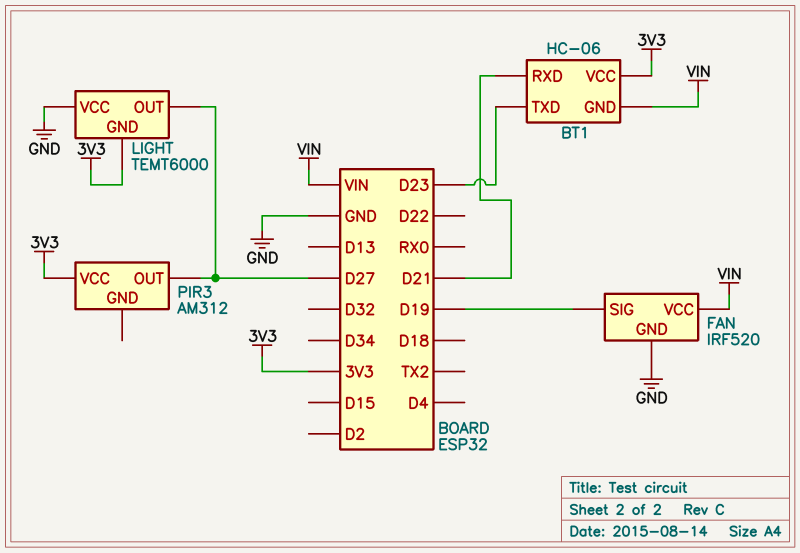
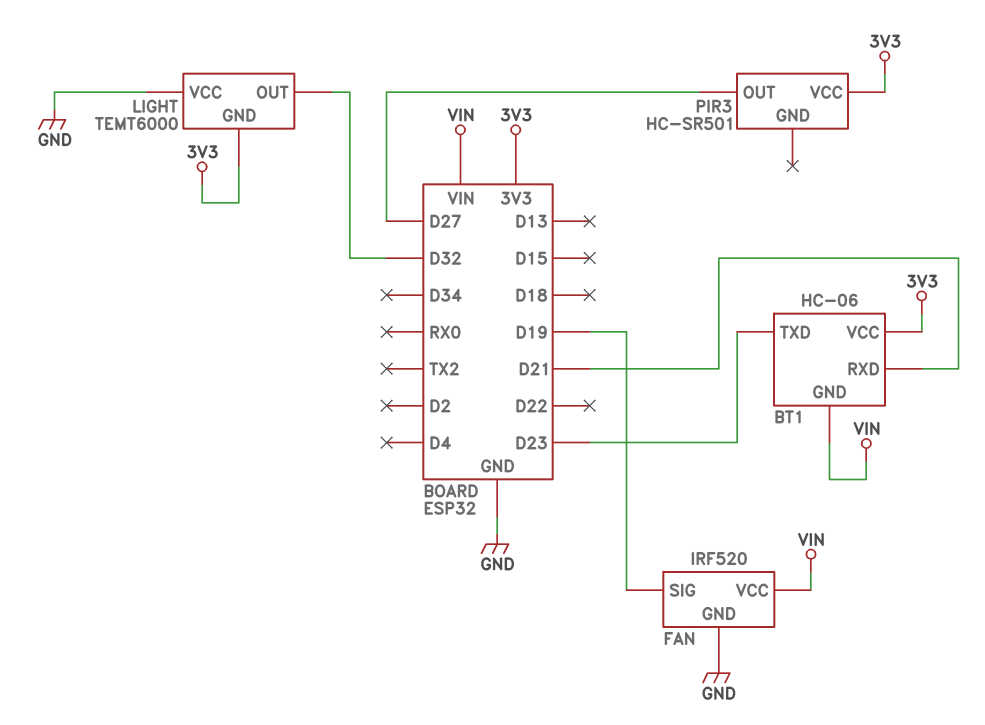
LIGHT pin OUT: D27 -> D32
PIR3: AM312 -> HC-SR501

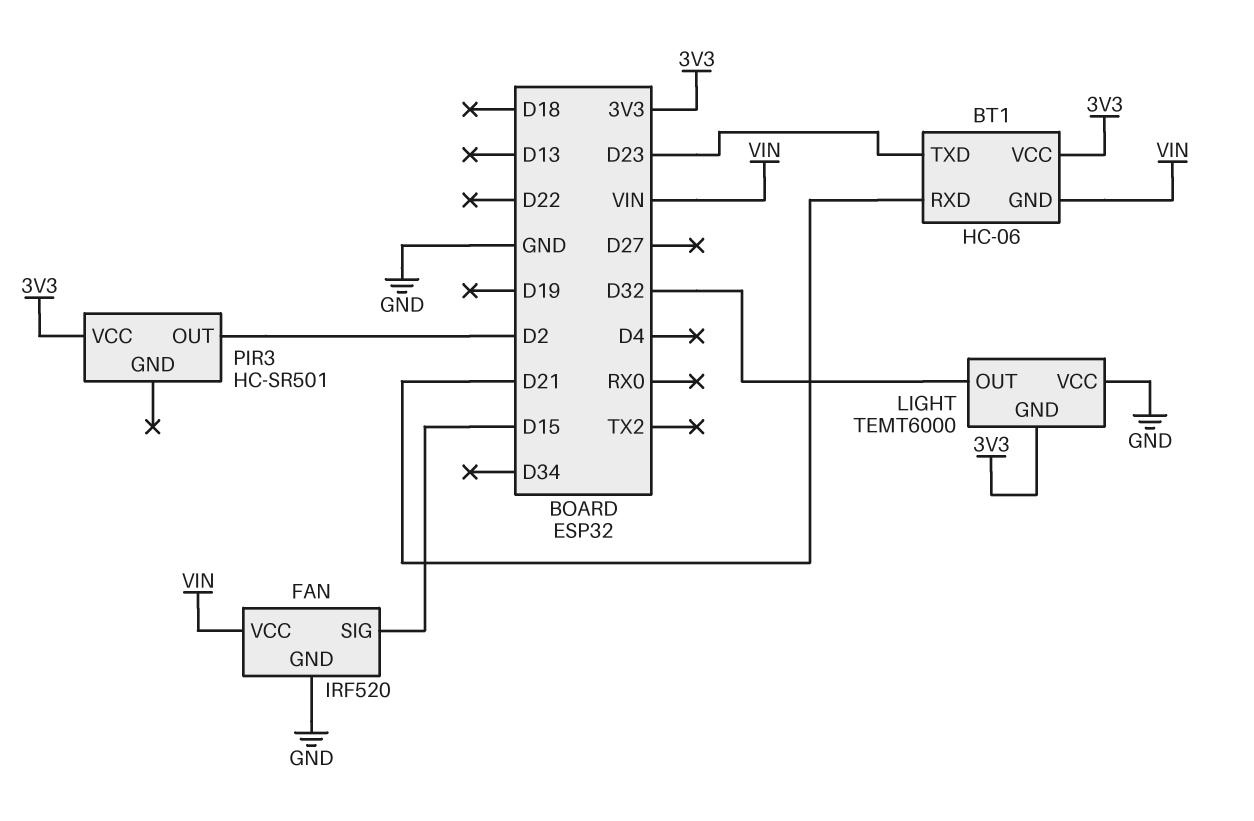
FAN pin SIG: D19 -> D15
PIR3 pin OUT: D27 -> D2

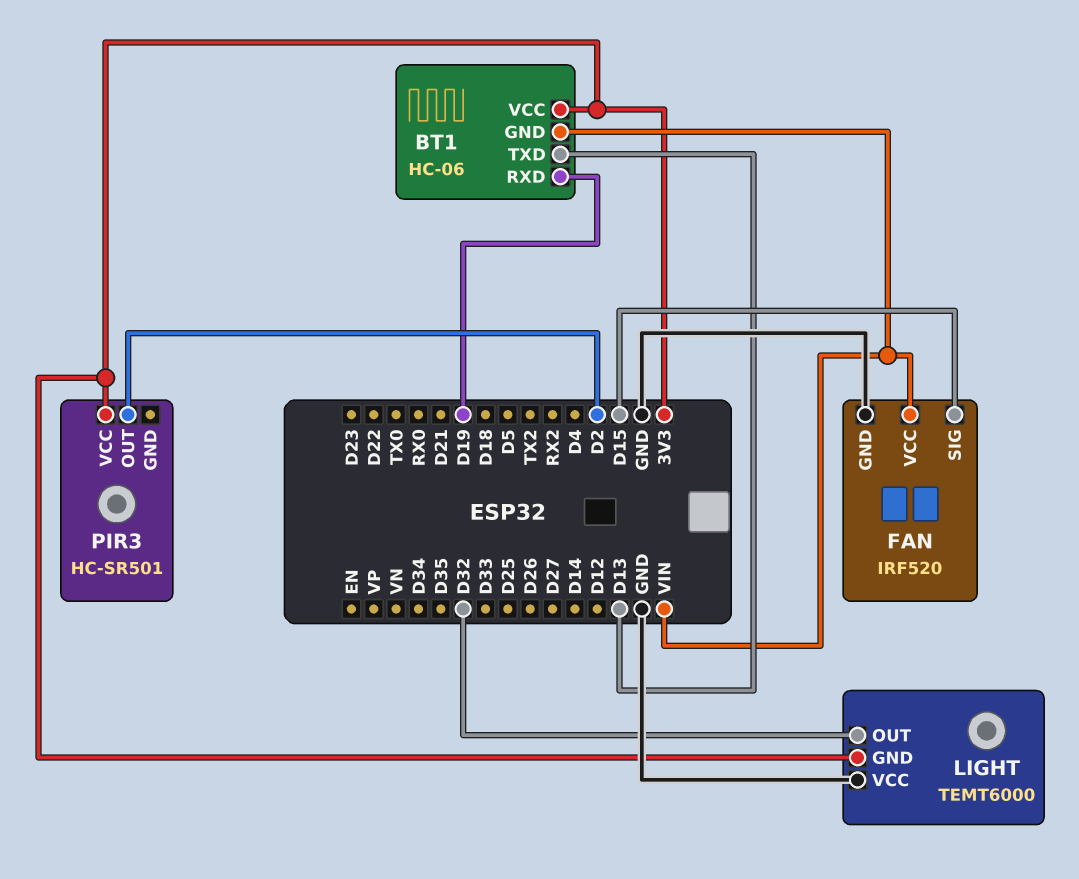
BT1 pin RXD: D21 -> D19
BT1 pin TXD: D23 -> D13

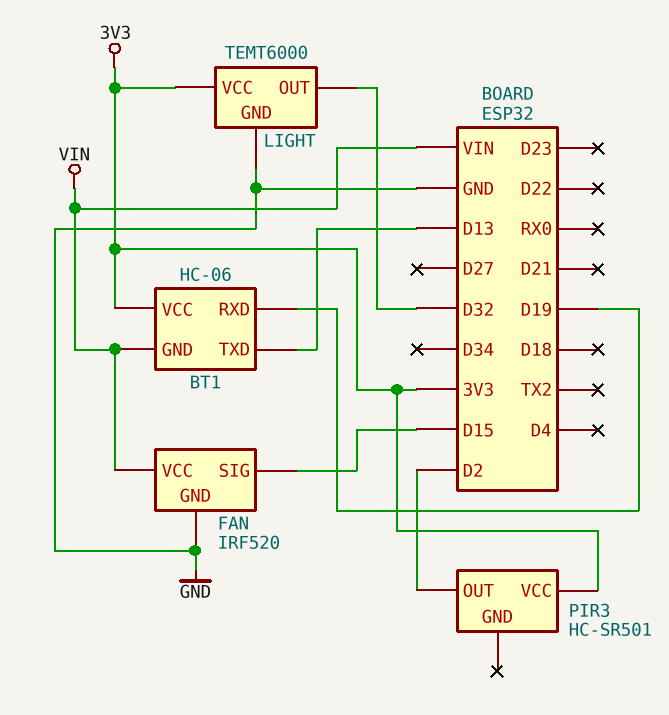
LIGHT pin GND: 3V3 -> GND
LIGHT pin VCC: GND -> 3V3

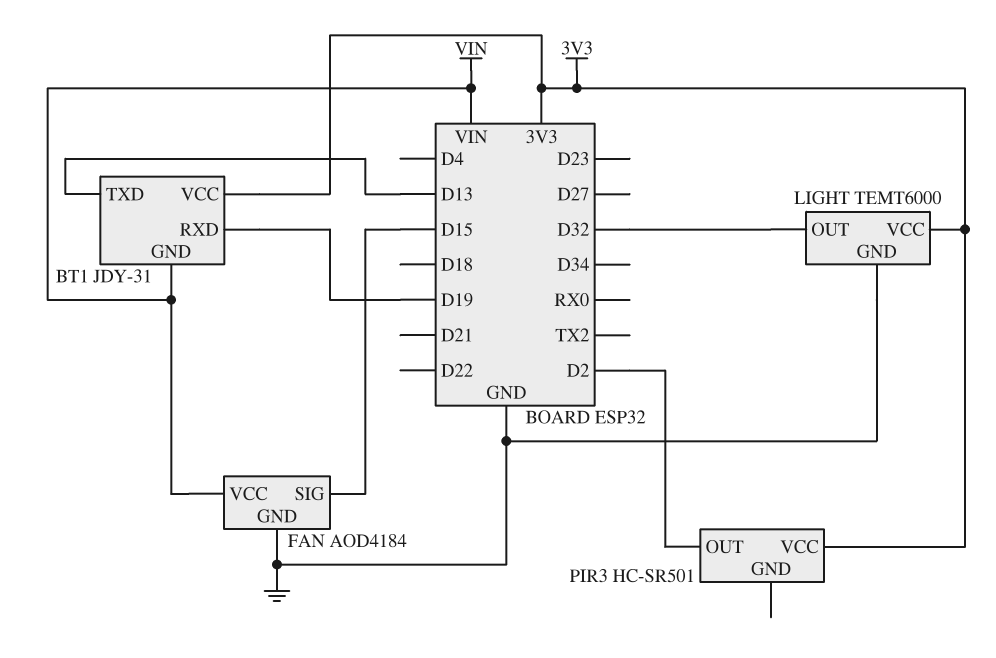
BT1: HC-06 -> JDY-31
FAN: IRF520 -> AOD4184

